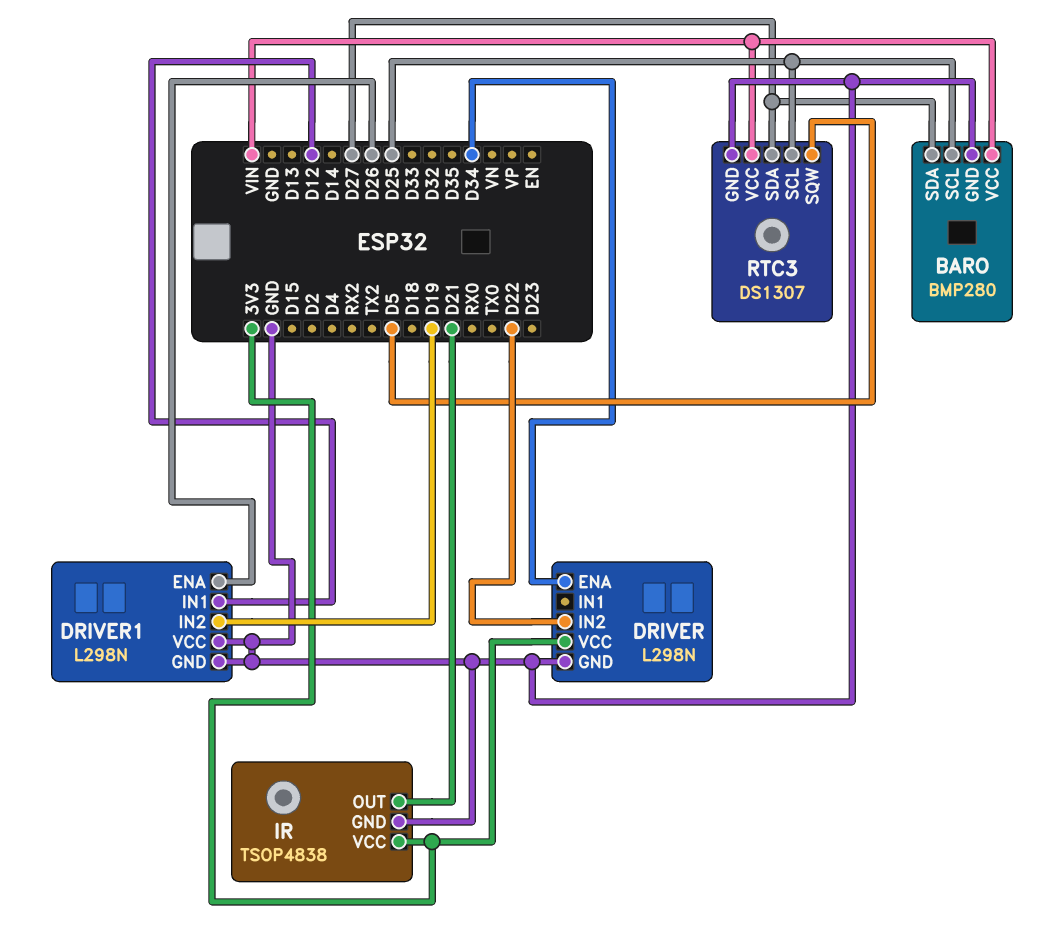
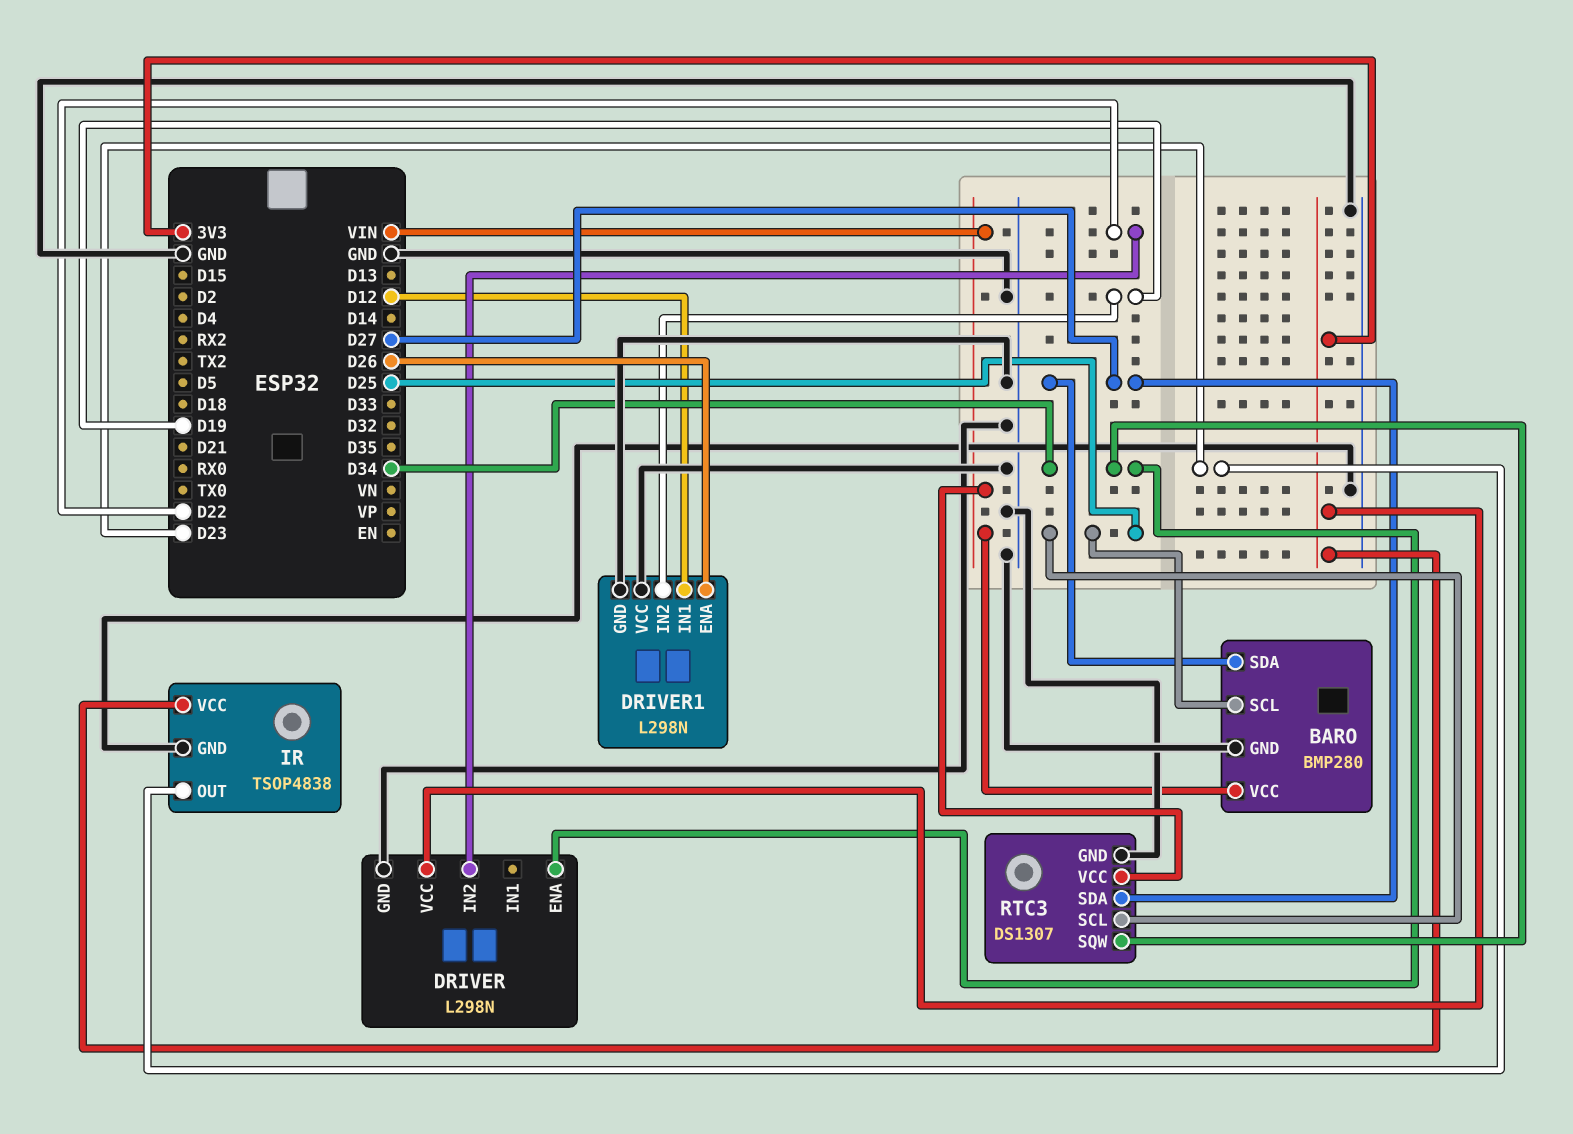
IR pin OUT: D21 -> D23
RTC3 pin SQW: D5 -> D34

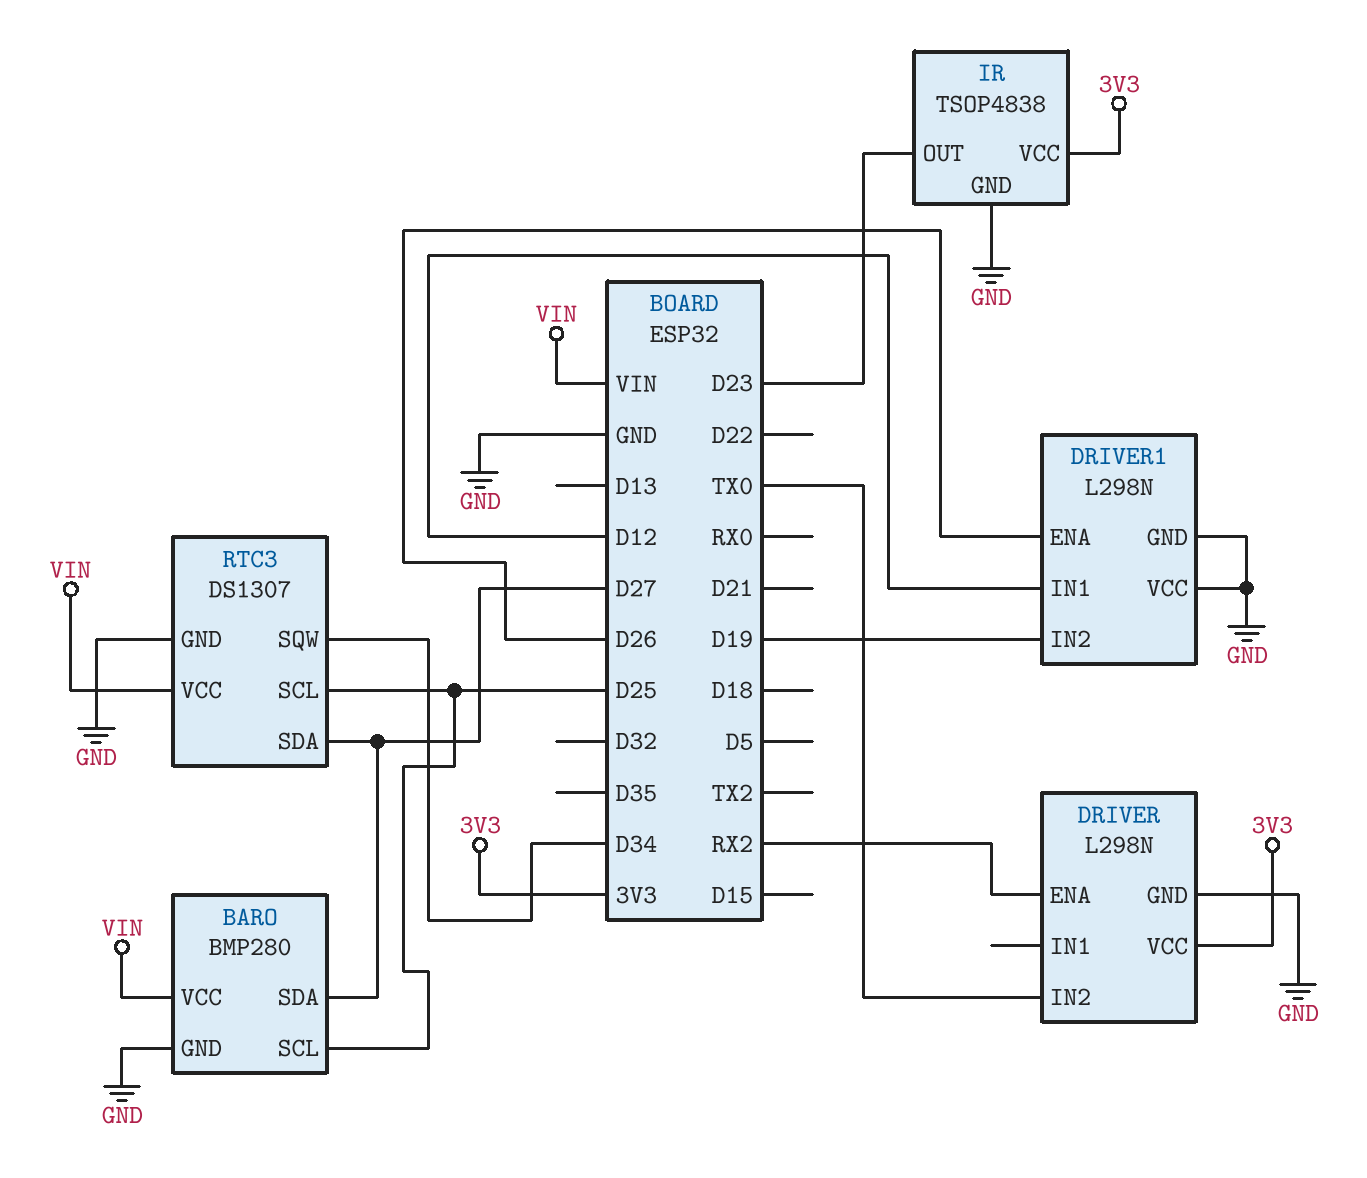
DRIVER pin ENA: D34 -> RX2
DRIVER pin IN2: D22 -> TX0

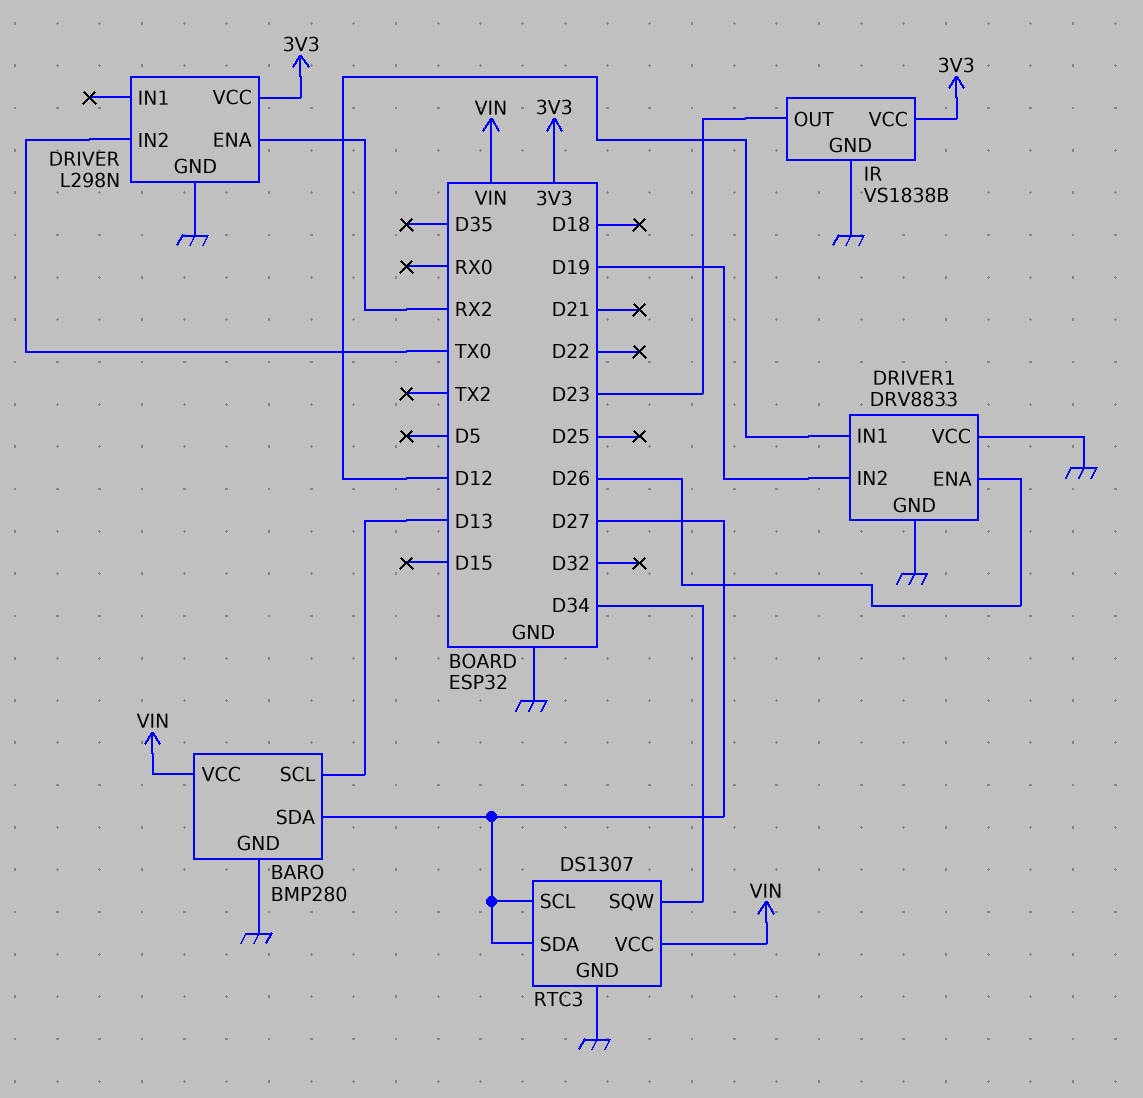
BARO pin SCL: D25 -> D13
DRIVER1: L298N -> DRV8833
IR: TSOP4838 -> VS1838B
RTC3 pin SCL: D25 -> D27

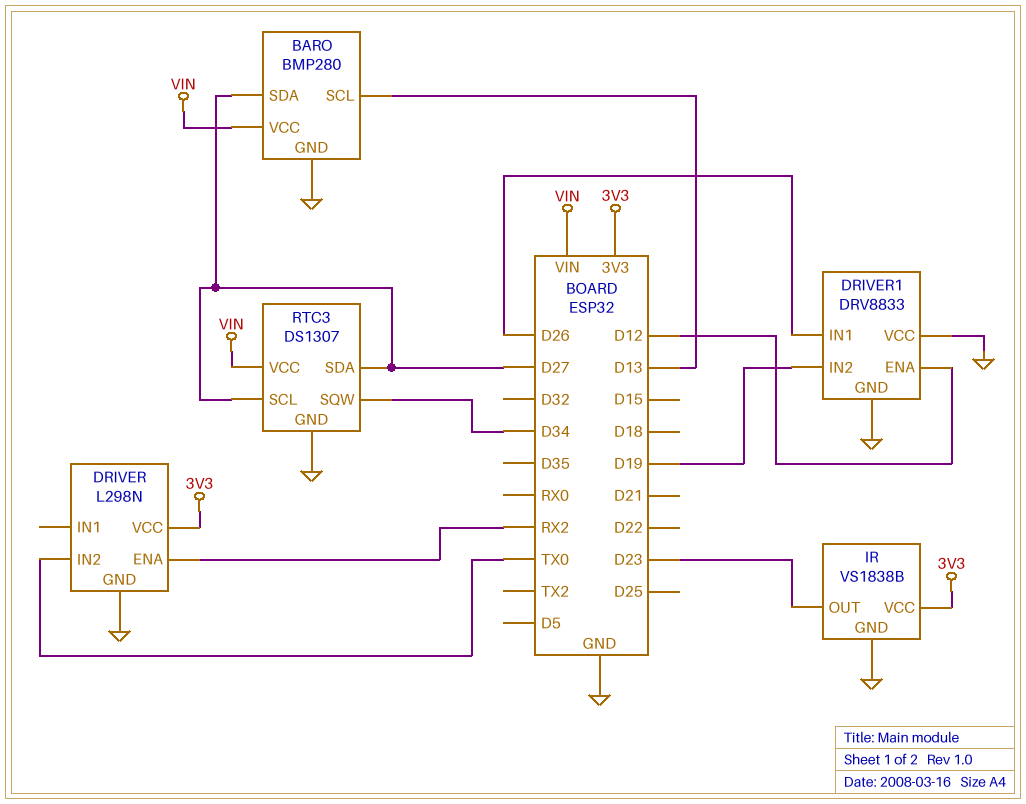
DRIVER1 pin ENA: D26 -> D12
DRIVER1 pin IN1: D12 -> D26

